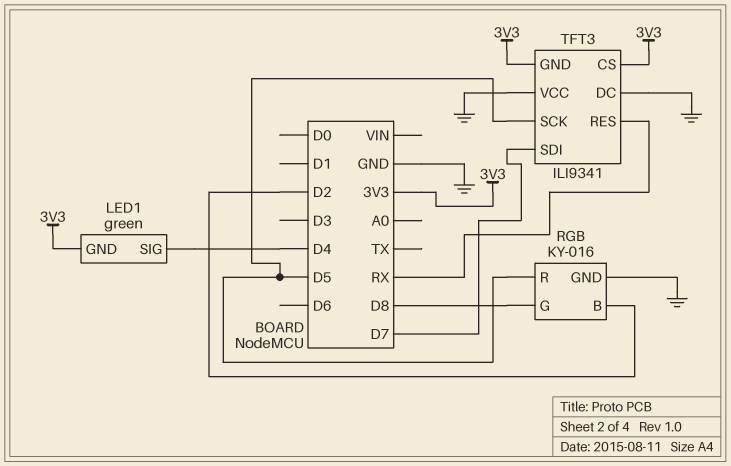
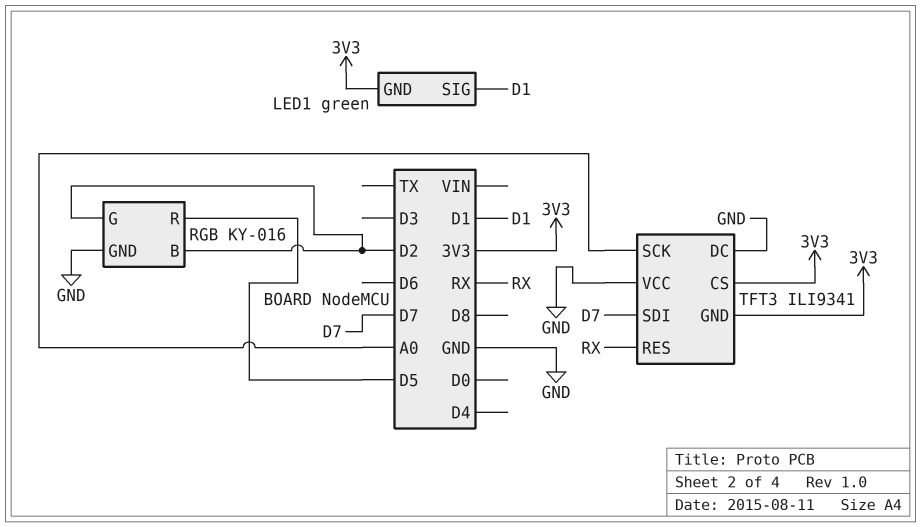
LED1 pin SIG: D4 -> D1
RGB pin G: D8 -> D2
TFT3 pin SCK: D5 -> A0

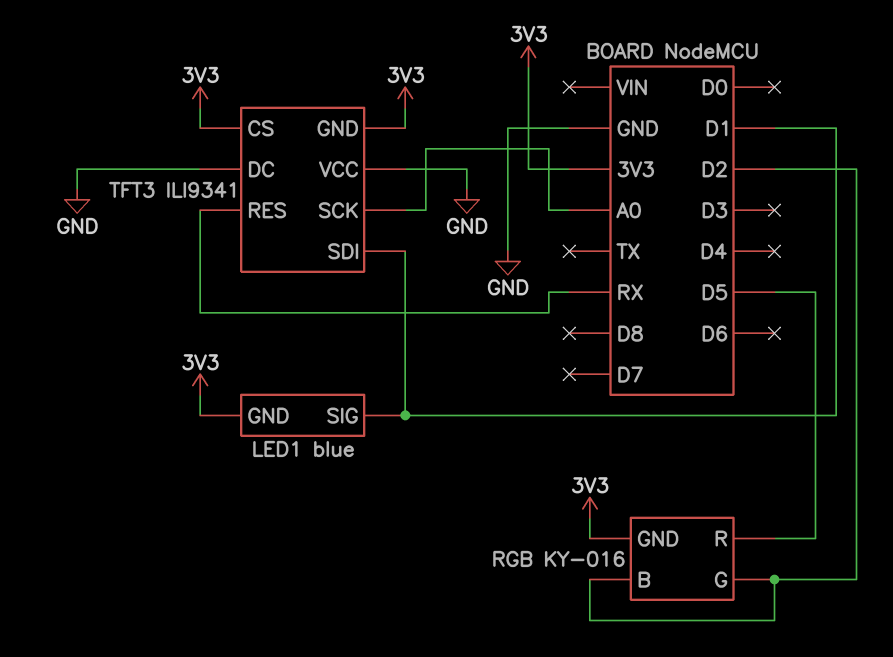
LED1: green -> blue
RGB pin GND: GND -> 3V3
TFT3 pin SDI: D7 -> D1

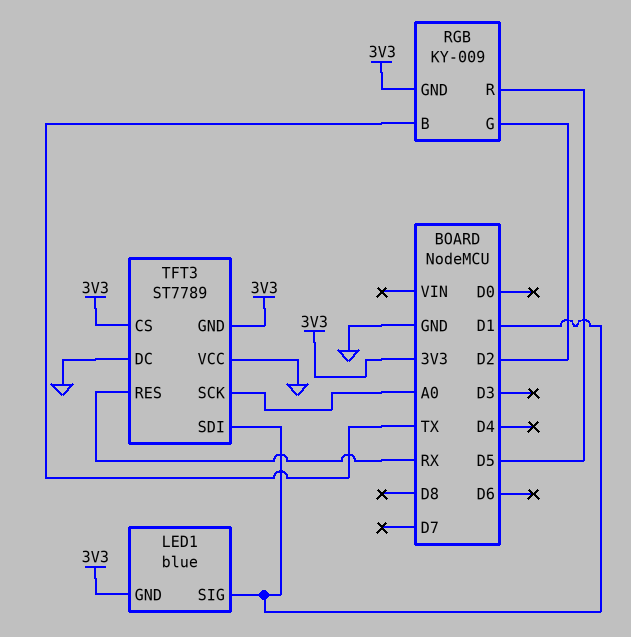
RGB: KY-016 -> KY-009
RGB pin B: D2 -> TX
TFT3: ILI9341 -> ST7789

